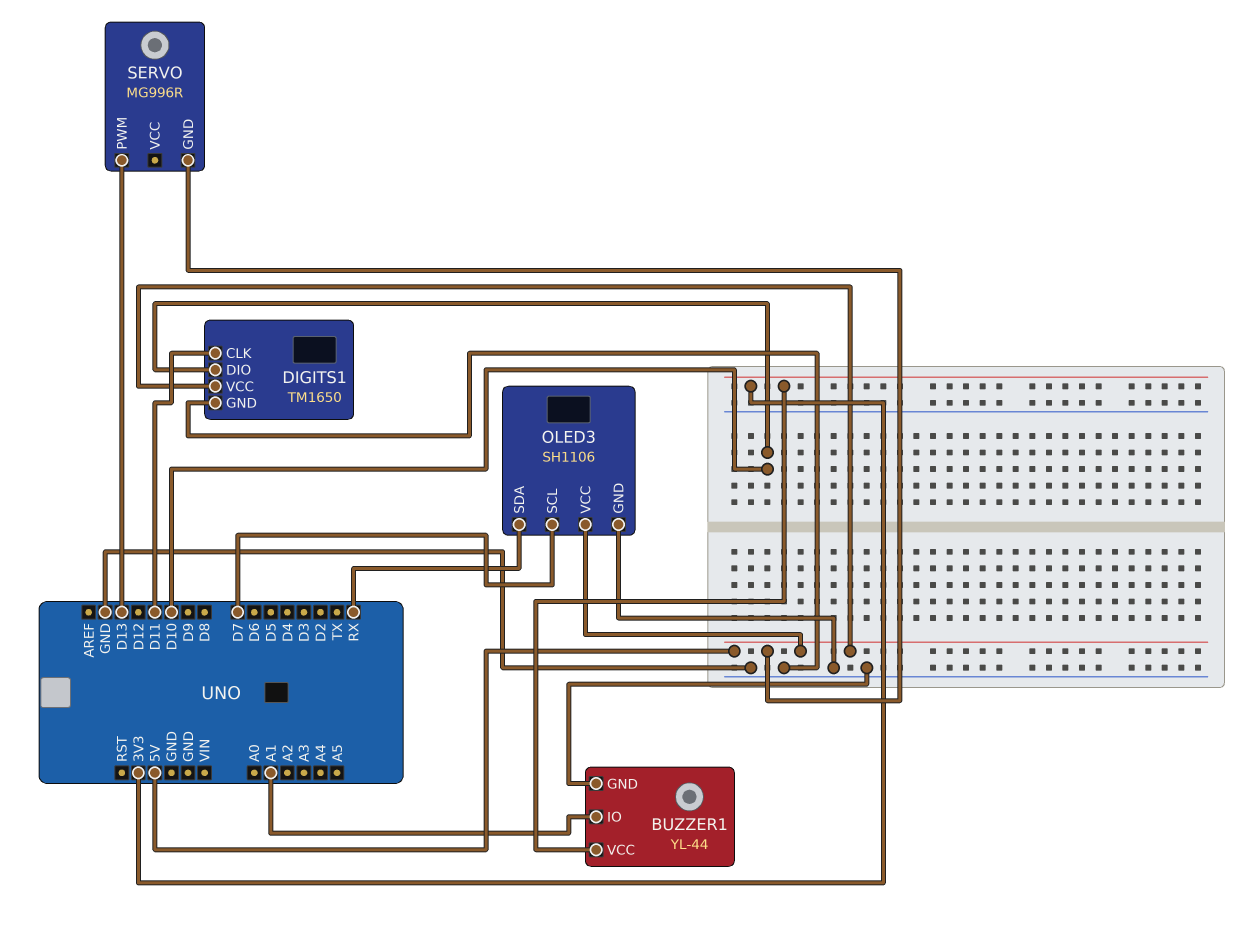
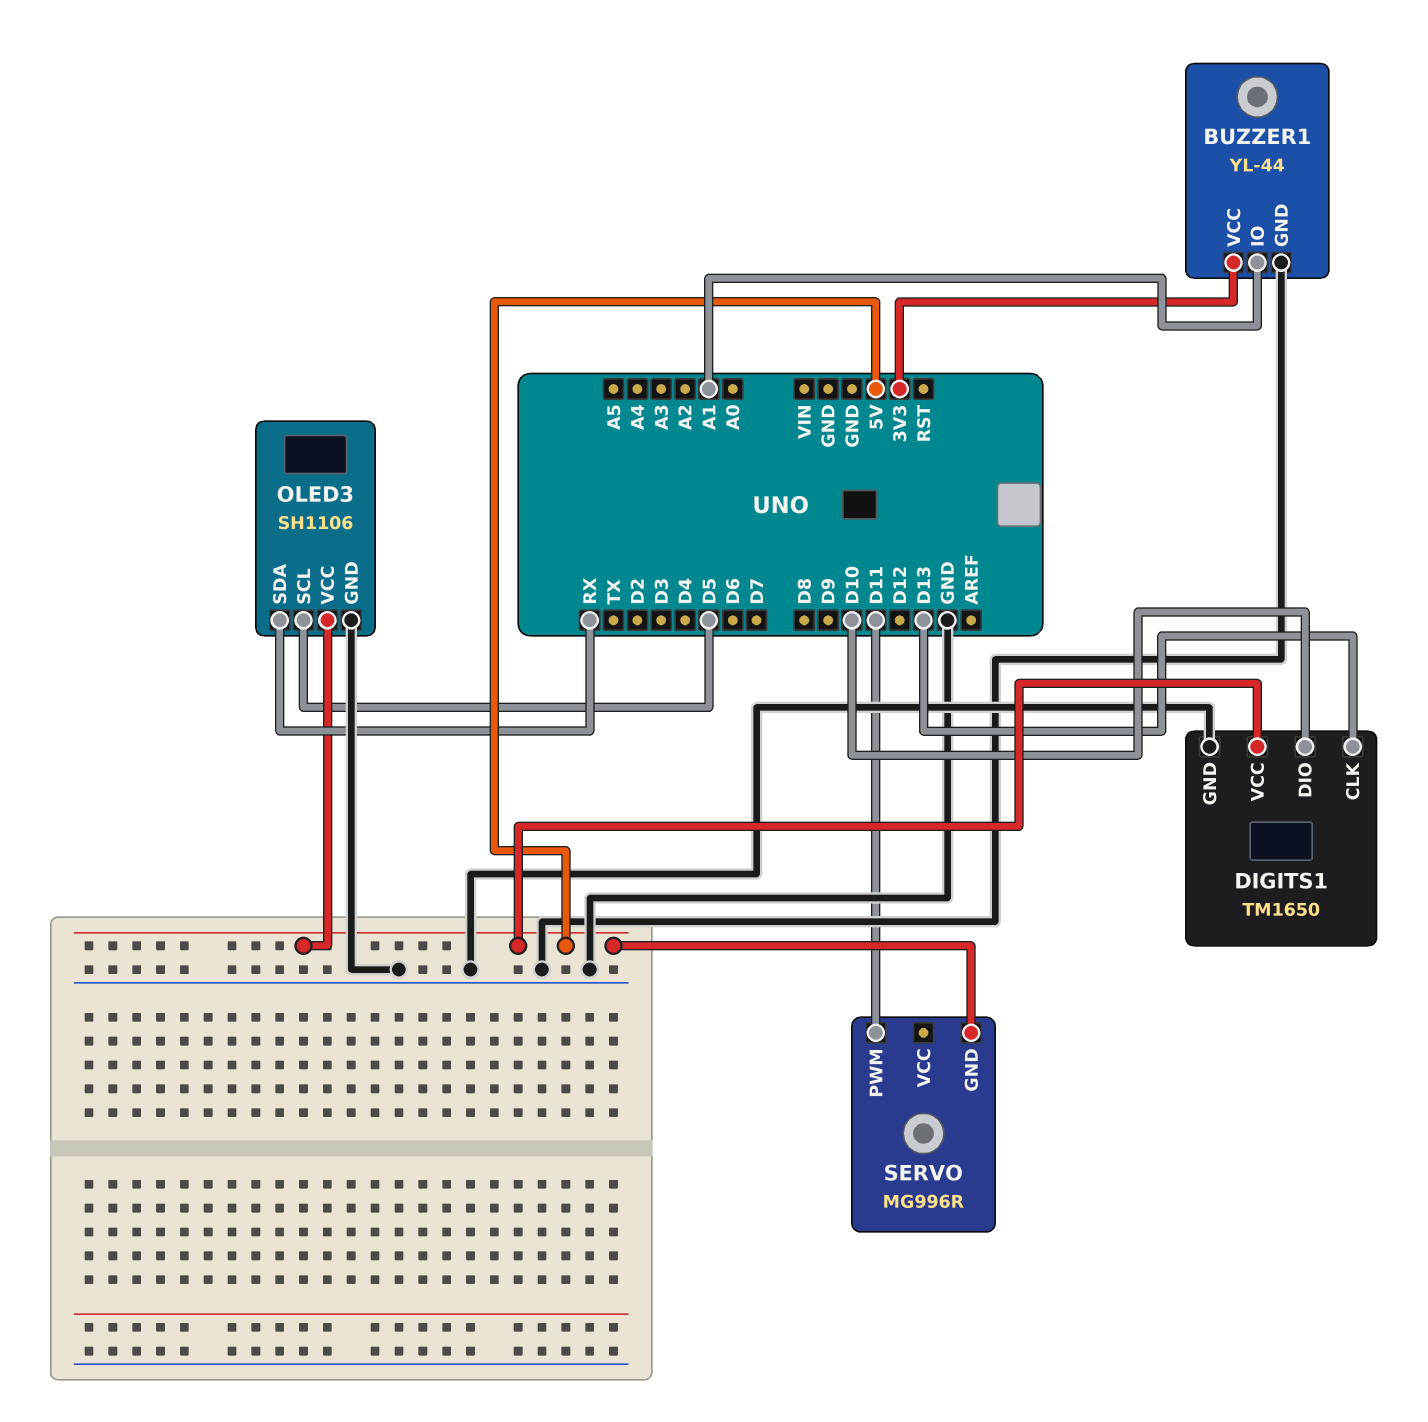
DIGITS1 pin CLK: D11 -> D13
OLED3 pin SCL: D7 -> D5
SERVO pin PWM: D13 -> D11

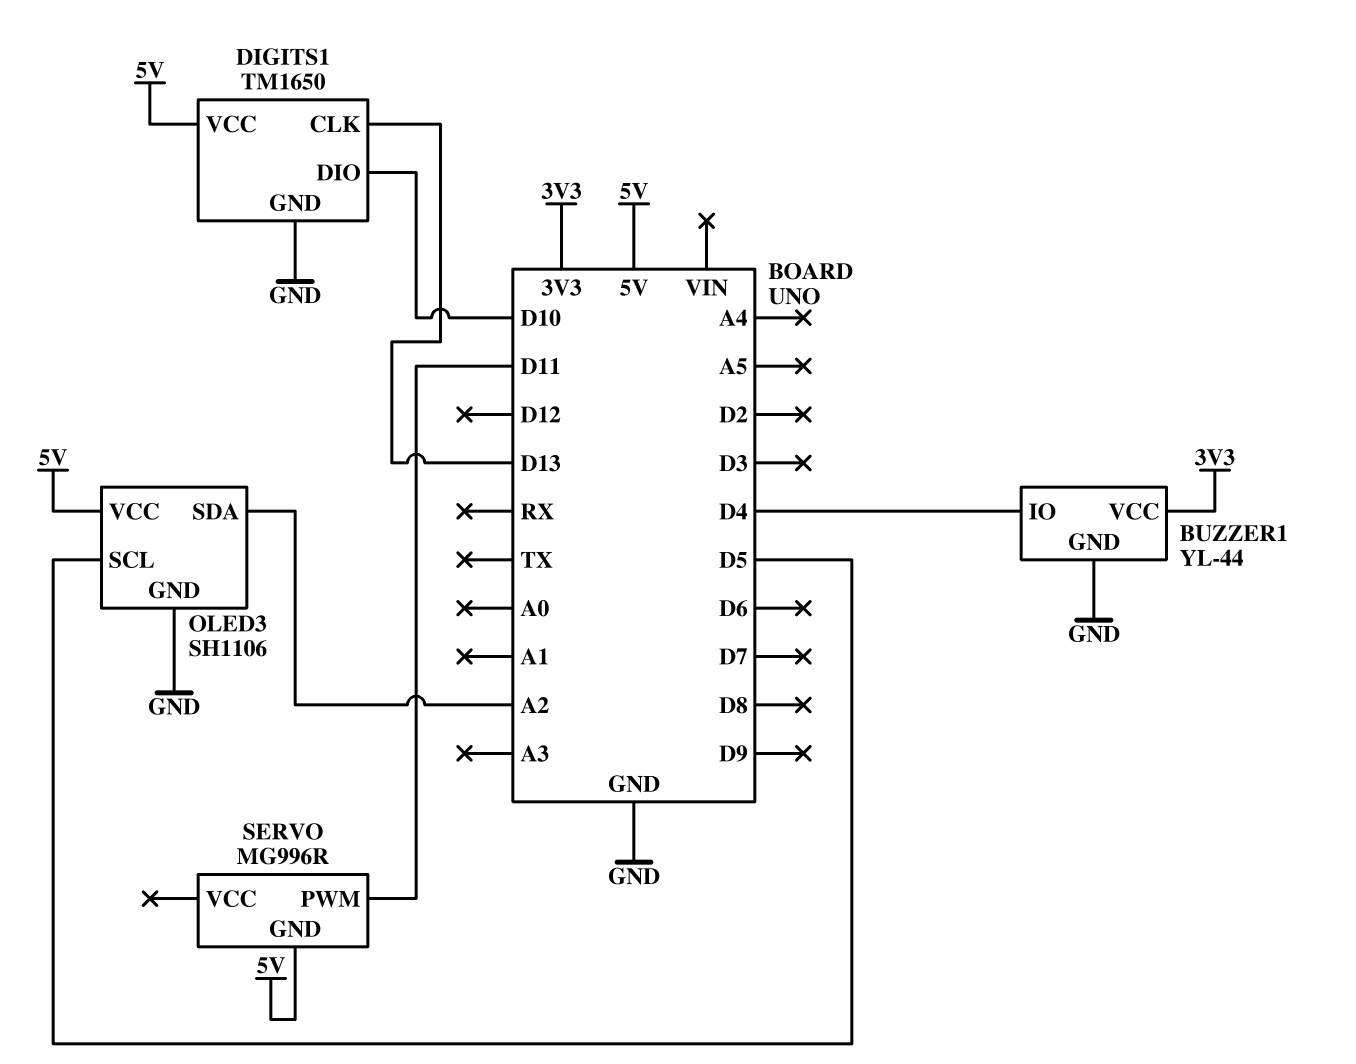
BUZZER1 pin IO: A1 -> D4
OLED3 pin SDA: RX -> A2

